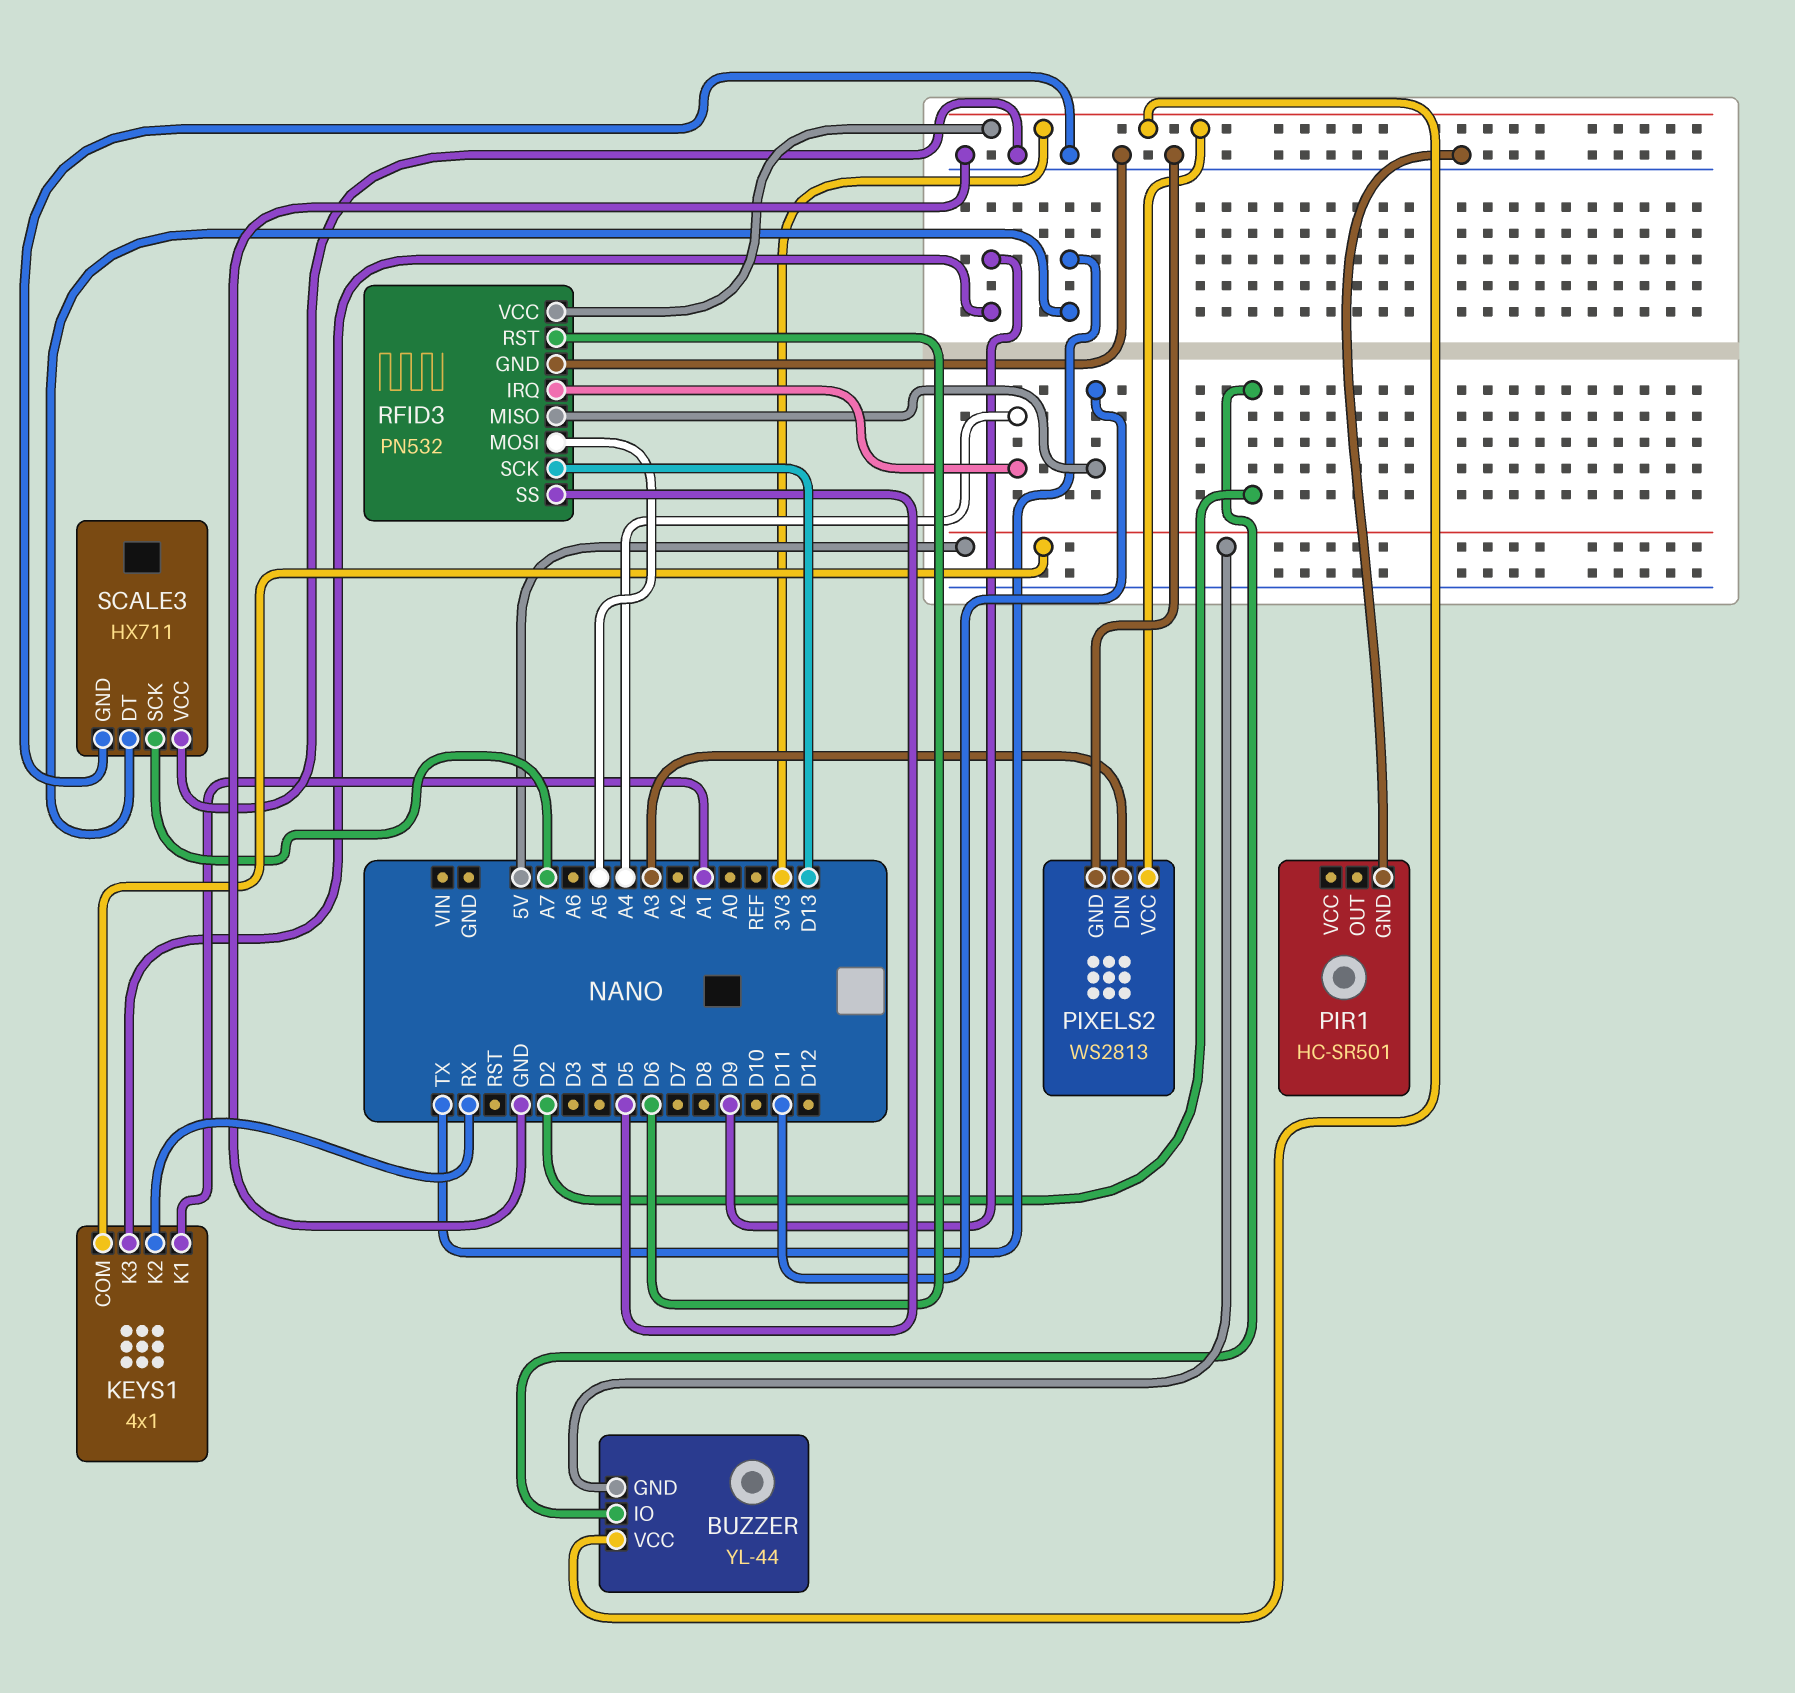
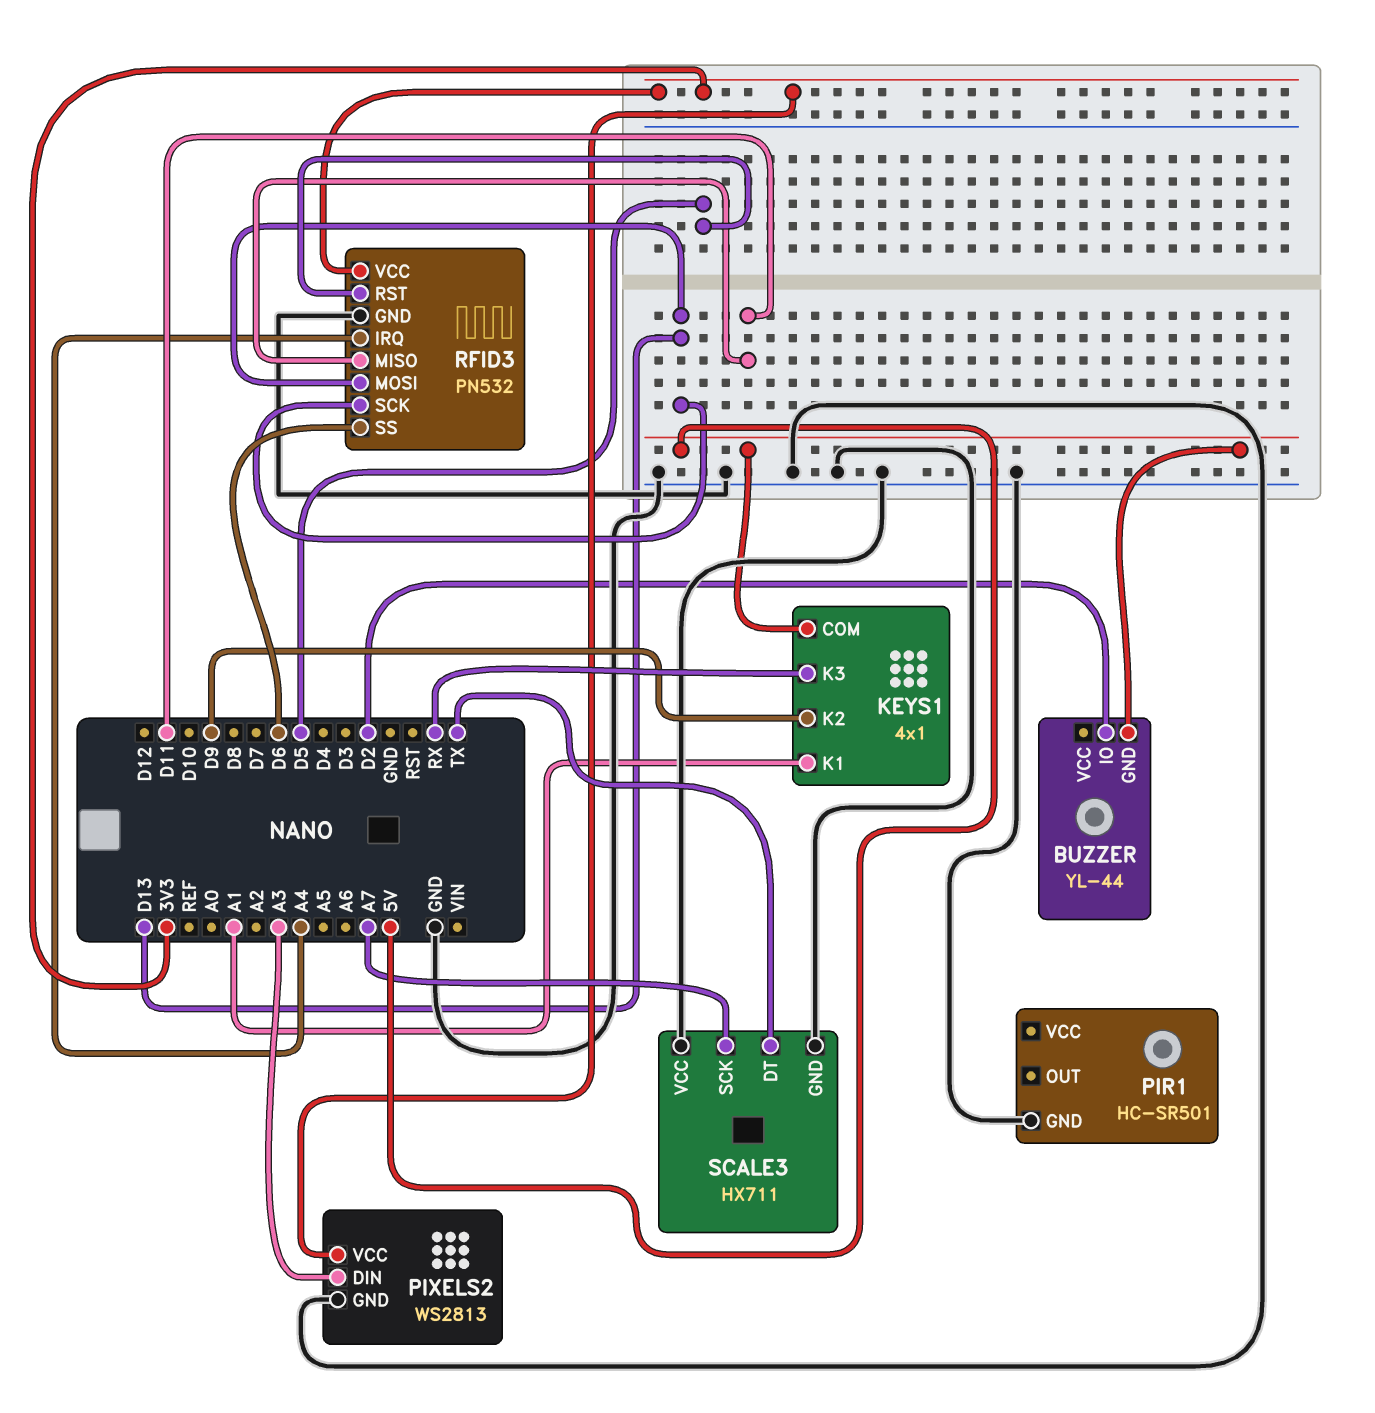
BUZZER pin VCC: 3V3 -> none
KEYS1 pin K2: RX -> D9
KEYS1 pin K3: D9 -> RX
RFID3 pin MOSI: A5 -> D13
RFID3 pin RST: D6 -> D5
RFID3 pin SS: D5 -> D6

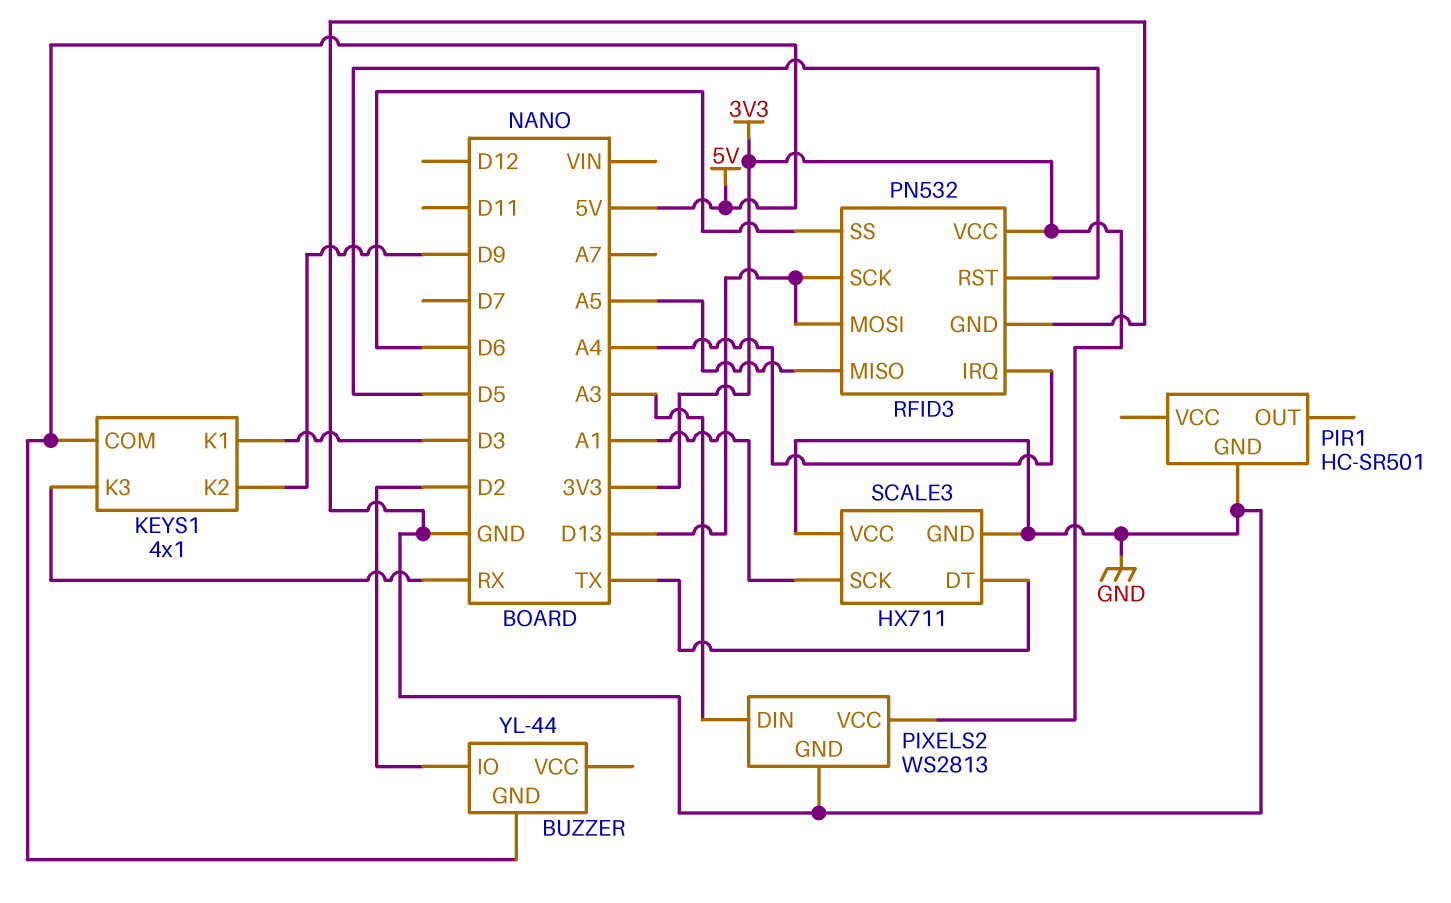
KEYS1 pin K1: A1 -> D3
RFID3 pin MISO: D11 -> A5
SCALE3 pin SCK: A7 -> A1

